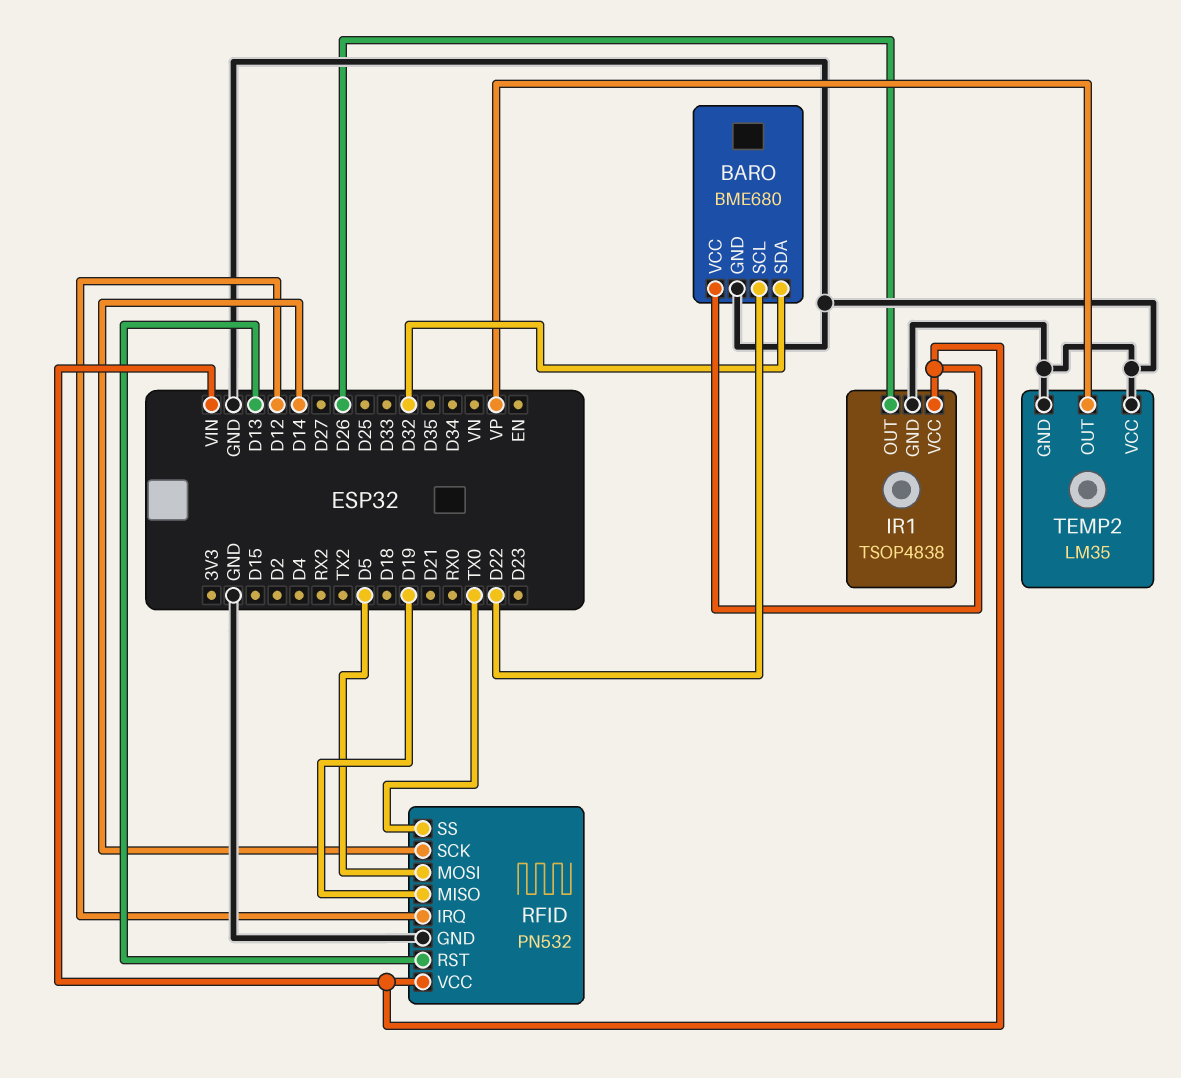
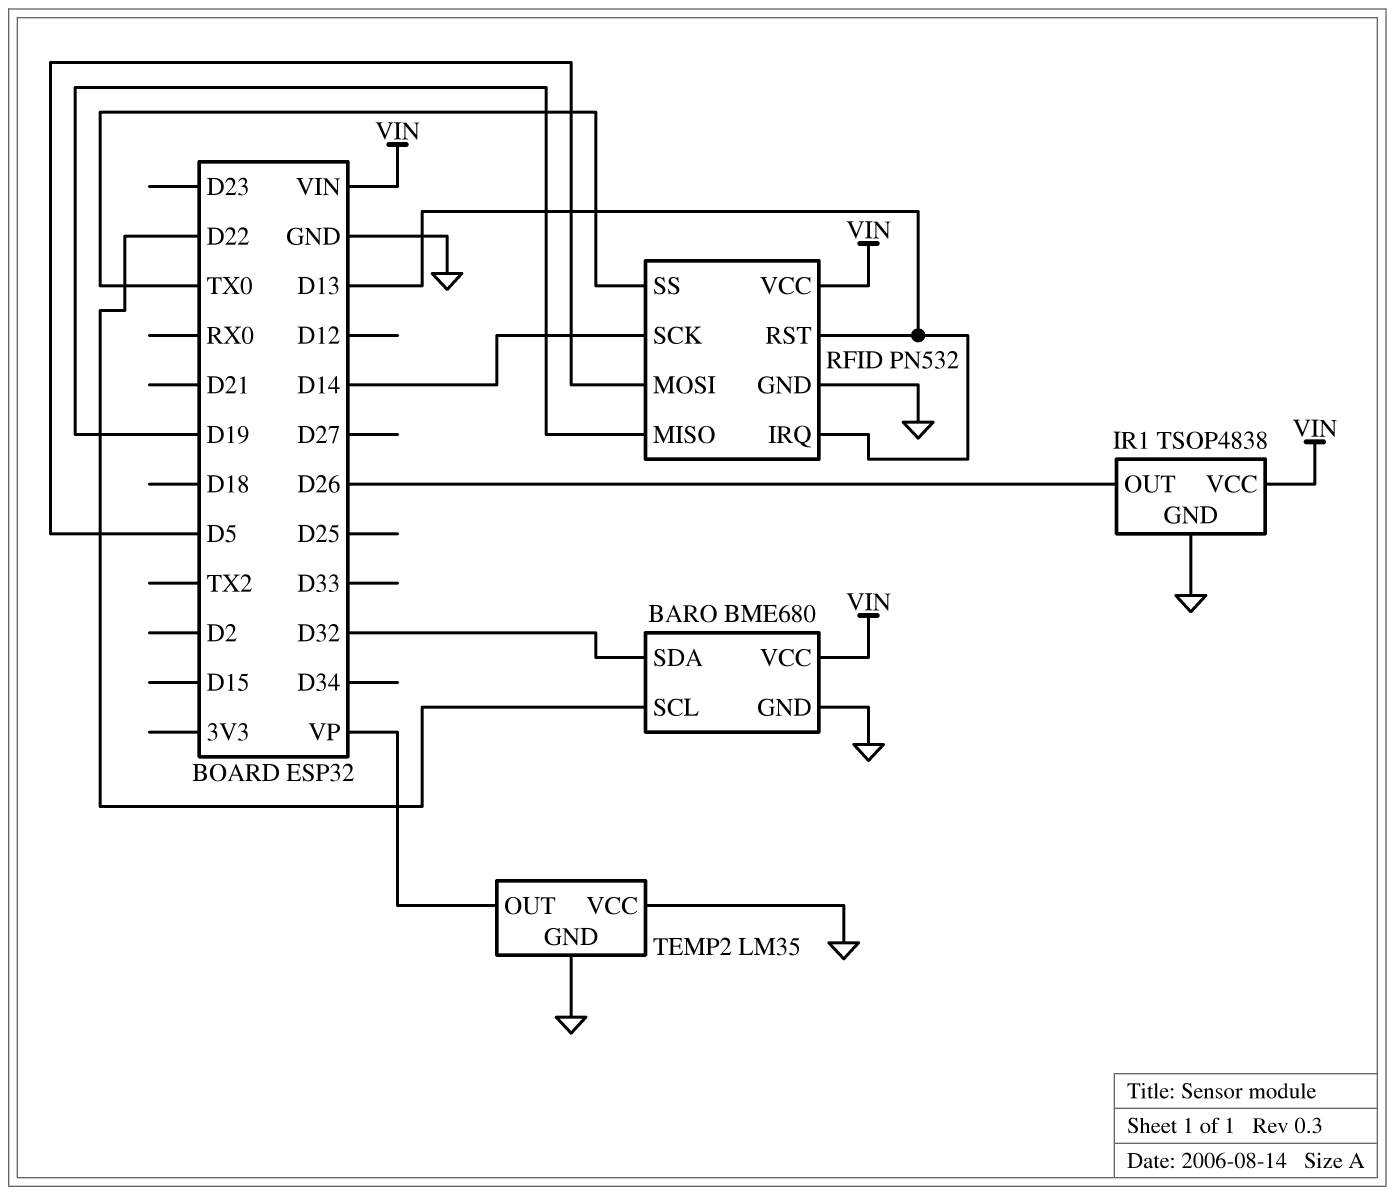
RFID pin IRQ: D12 -> D13

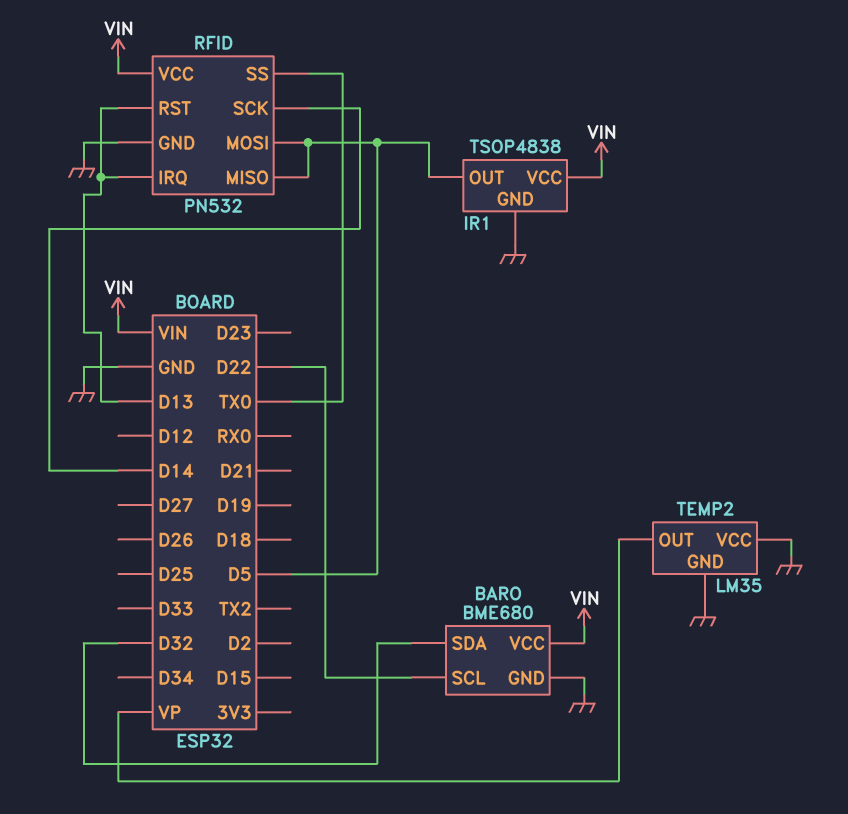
IR1 pin OUT: D26 -> D5
RFID pin MISO: D19 -> D5

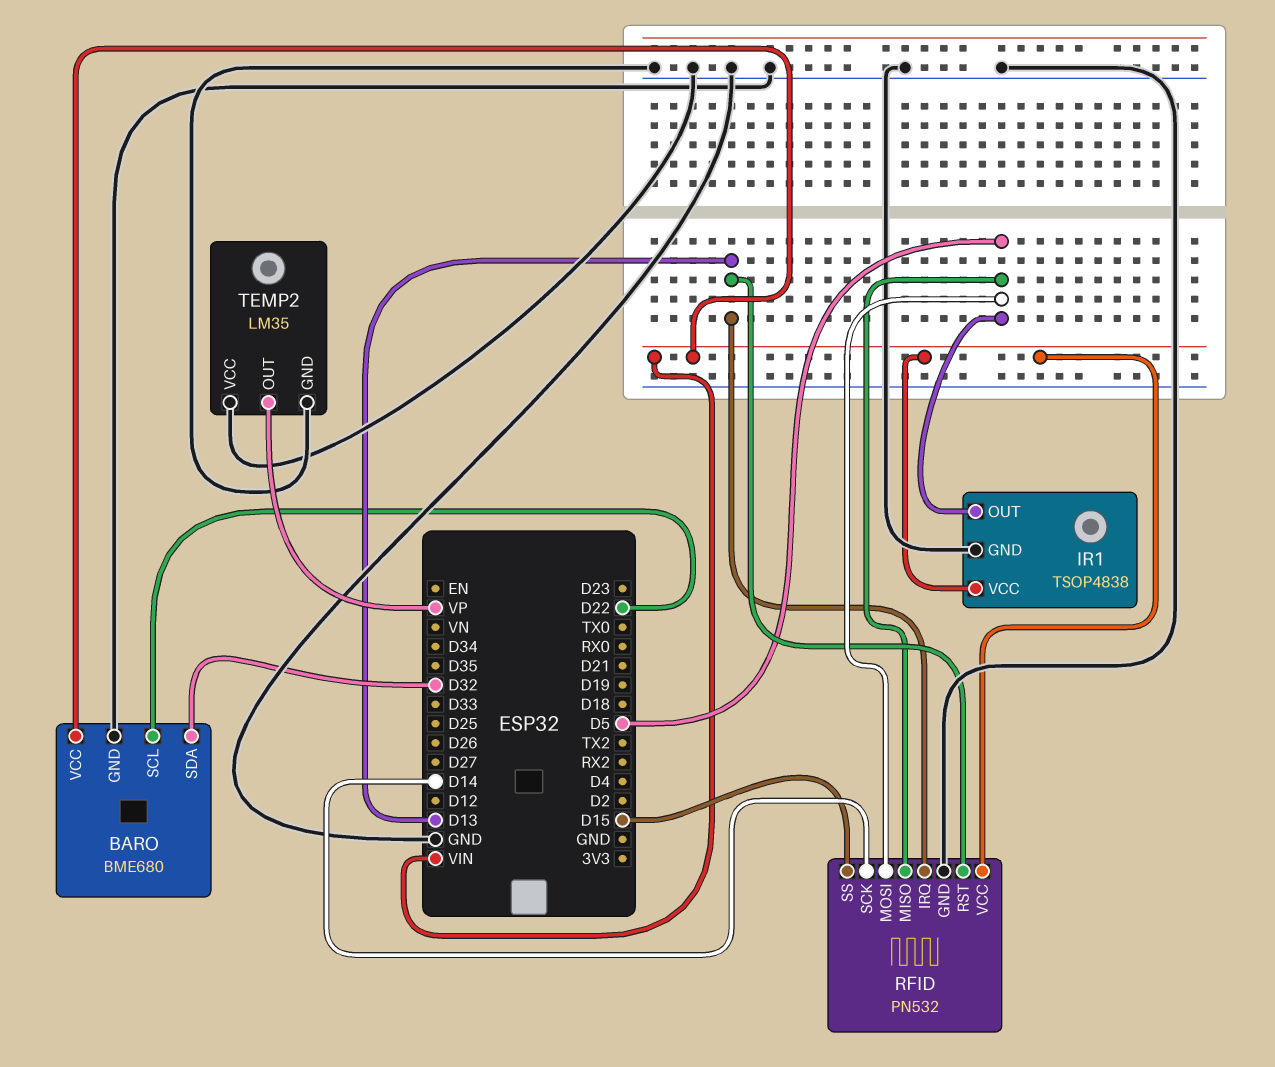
RFID pin SS: TX0 -> D15

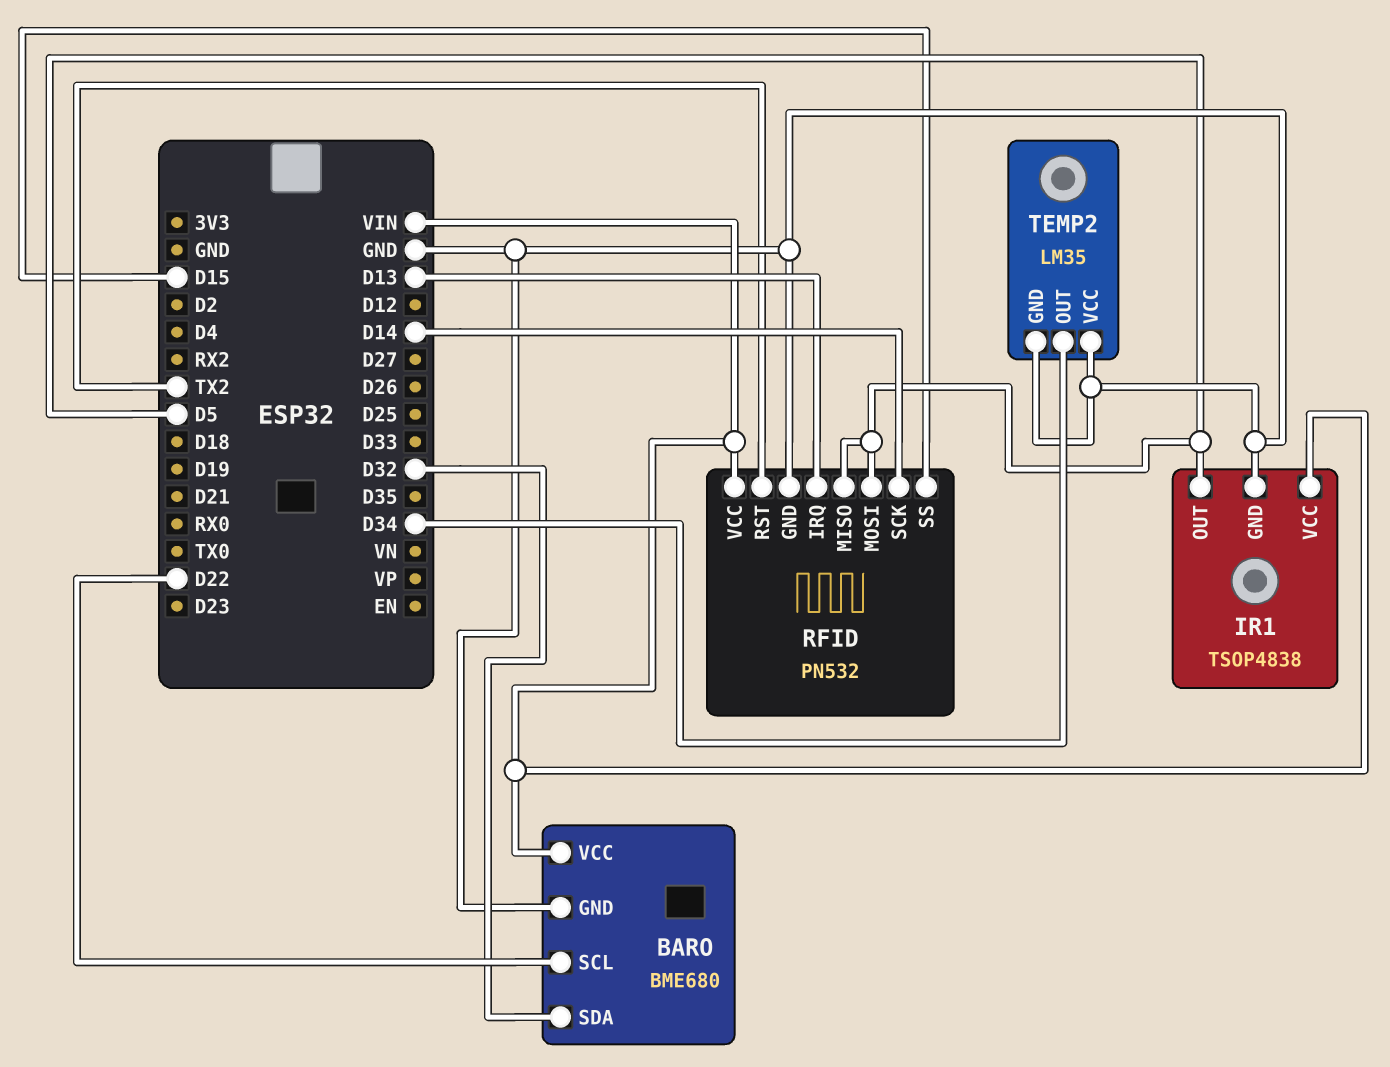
RFID pin RST: D13 -> TX2
TEMP2 pin OUT: VP -> D34

